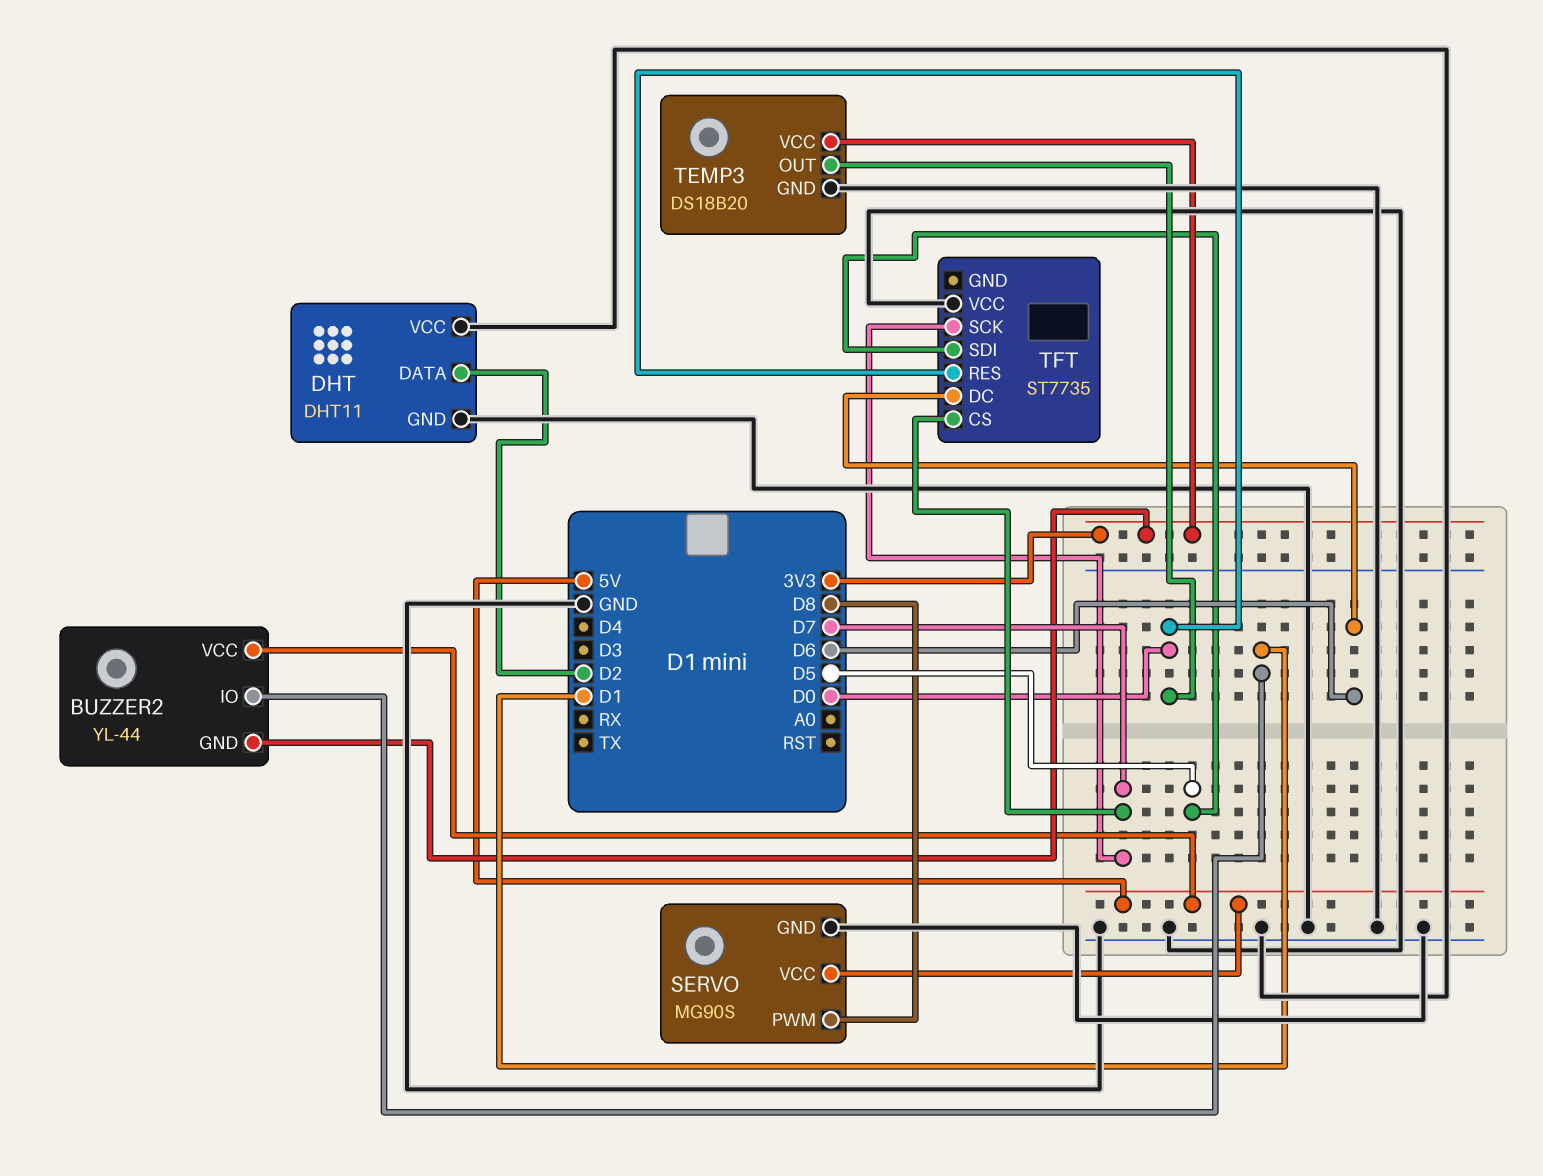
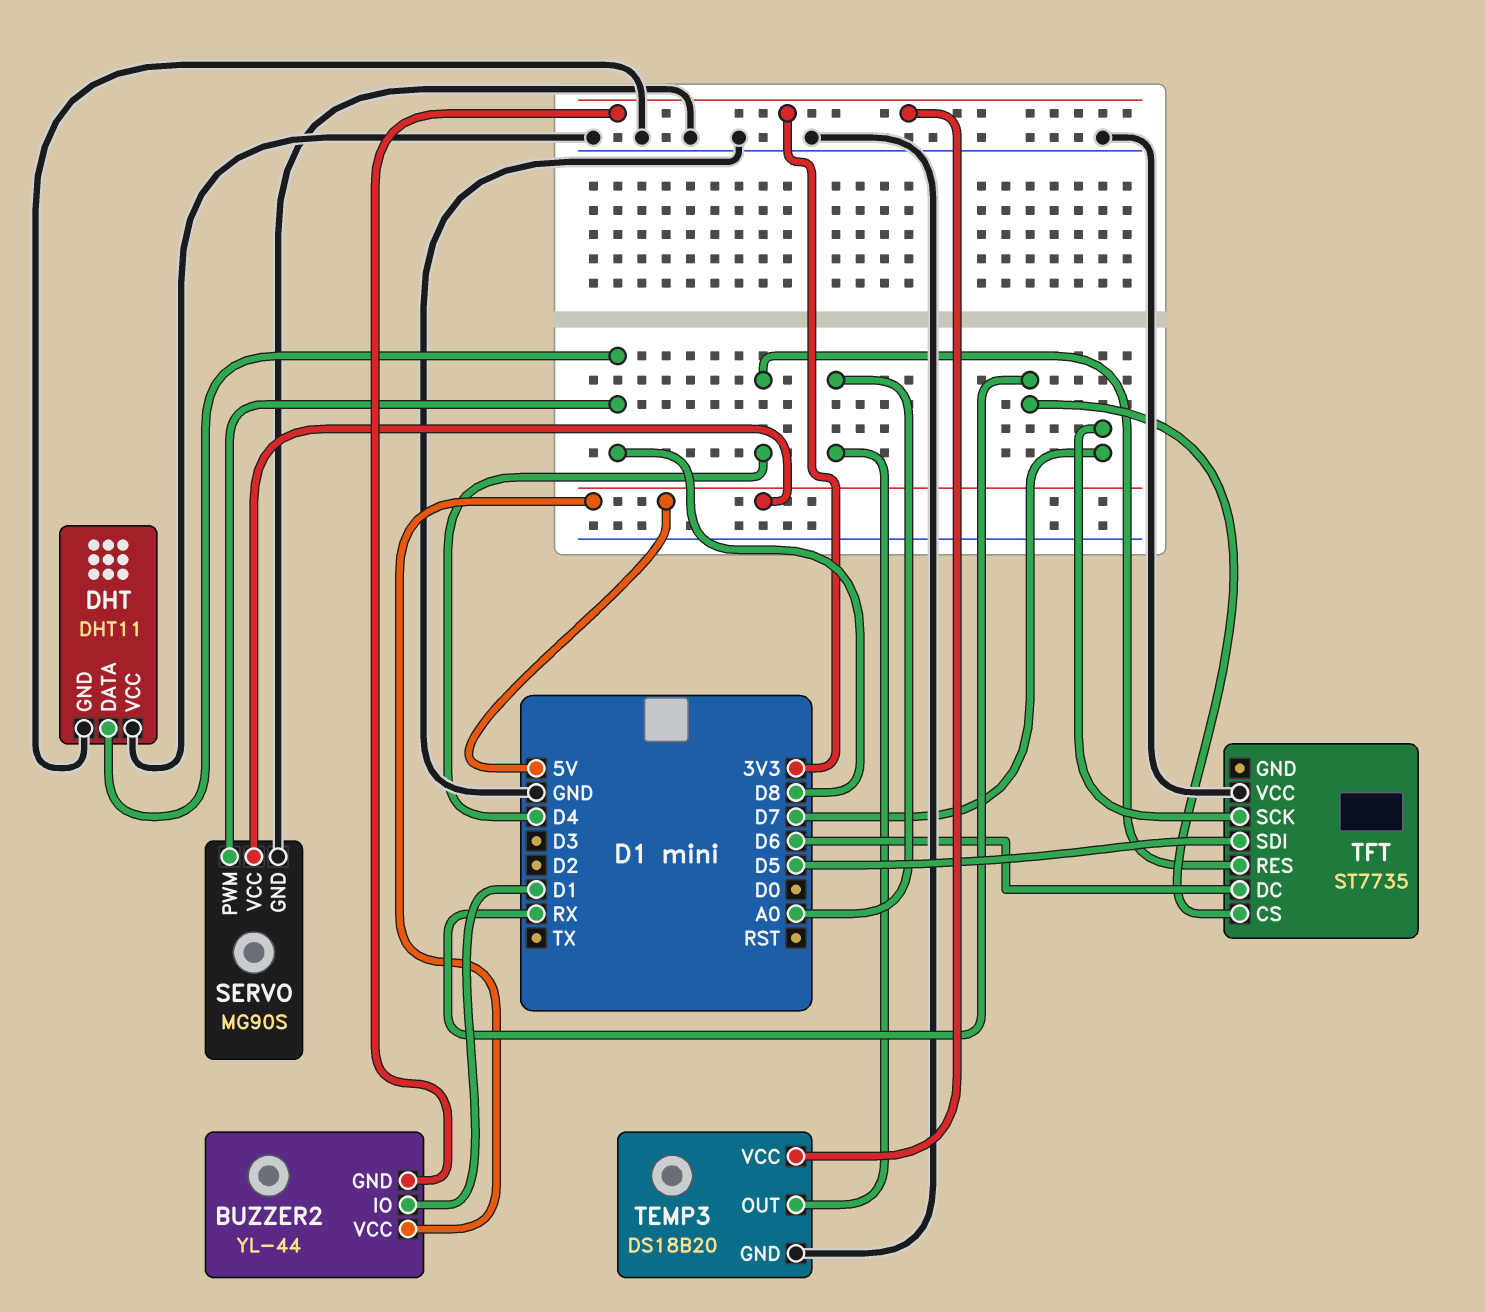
DHT pin DATA: D2 -> D8
TEMP3 pin OUT: D0 -> A0
TFT pin CS: D7 -> RX
TFT pin RES: D0 -> D4

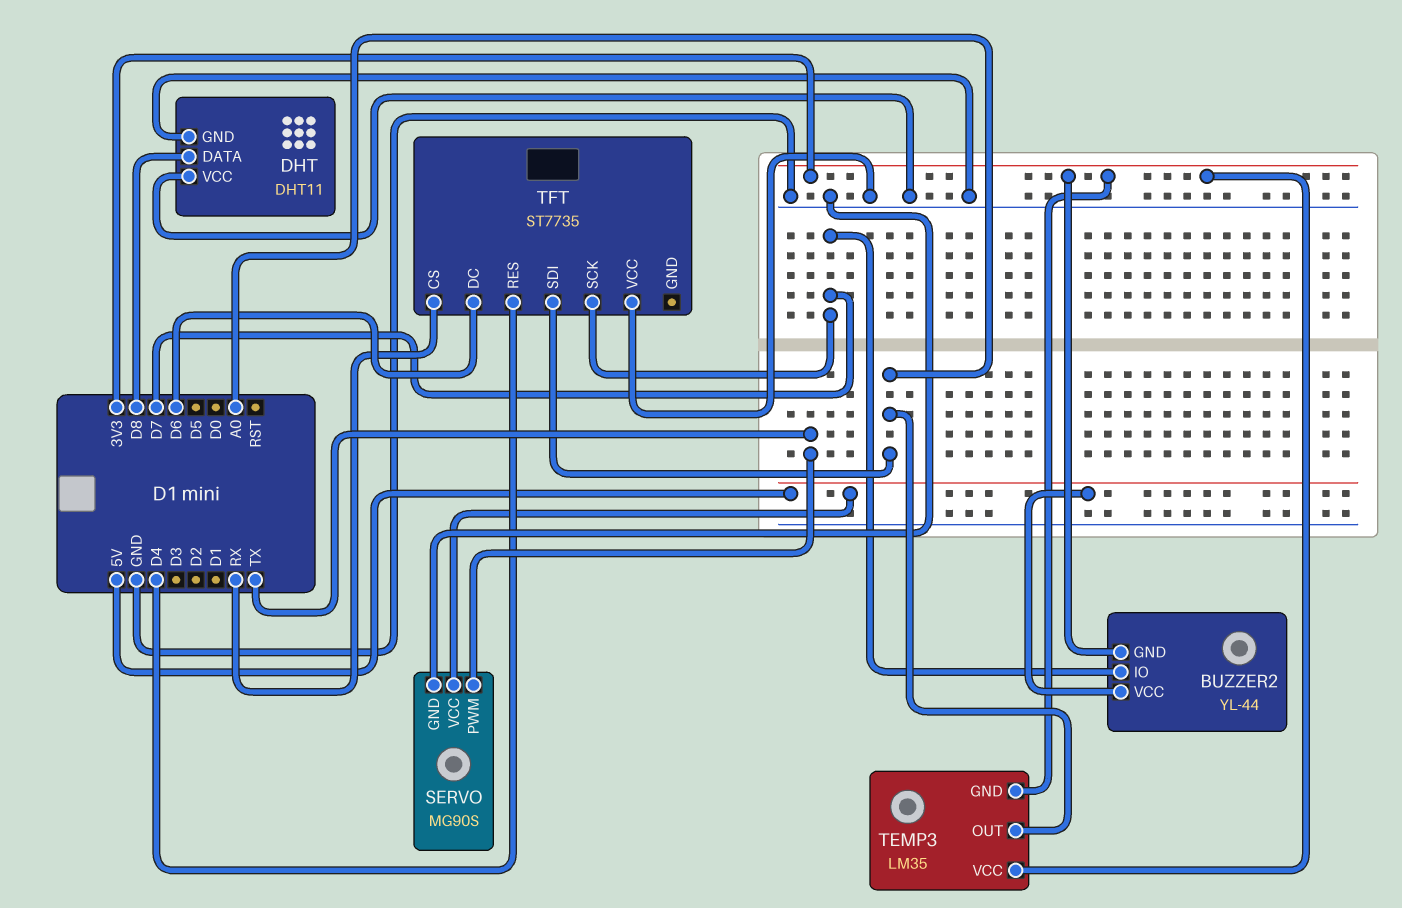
BUZZER2 pin IO: D1 -> D7
SERVO pin PWM: D8 -> TX
TEMP3: DS18B20 -> LM35
TEMP3 pin GND: GND -> 3V3
TFT pin SDI: D5 -> A0

